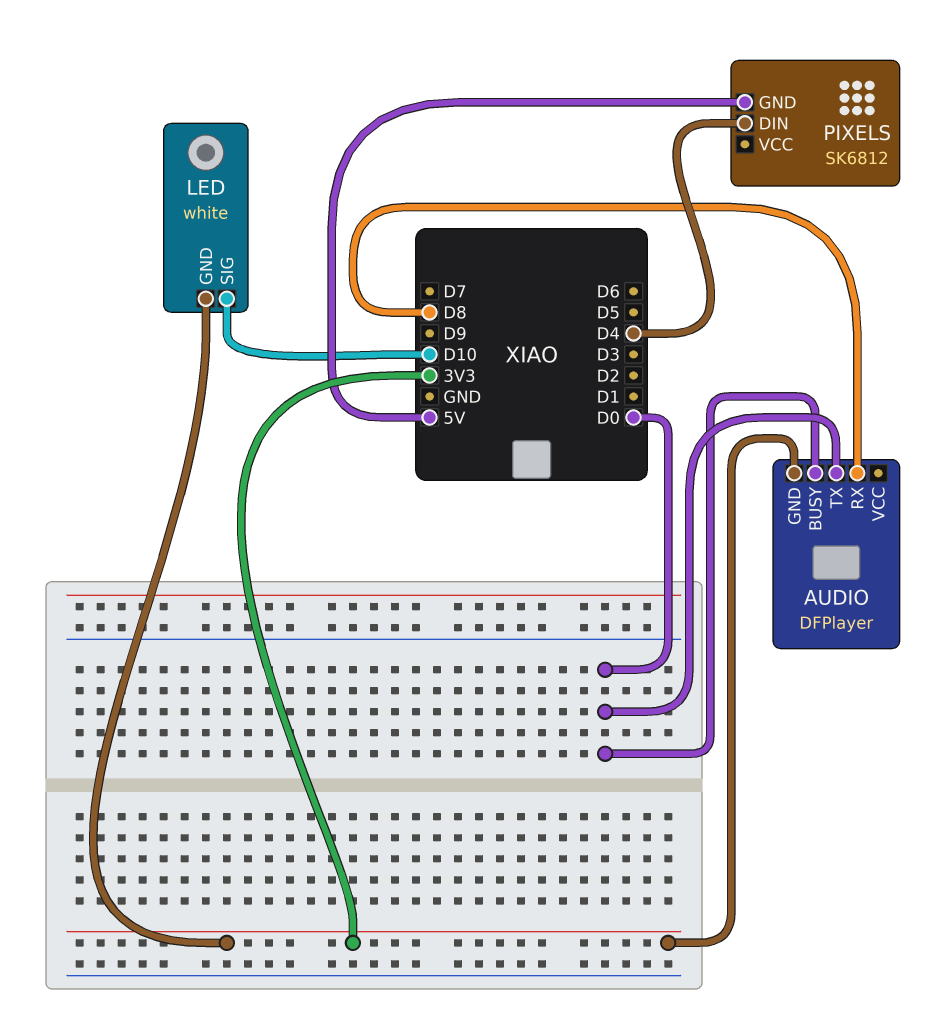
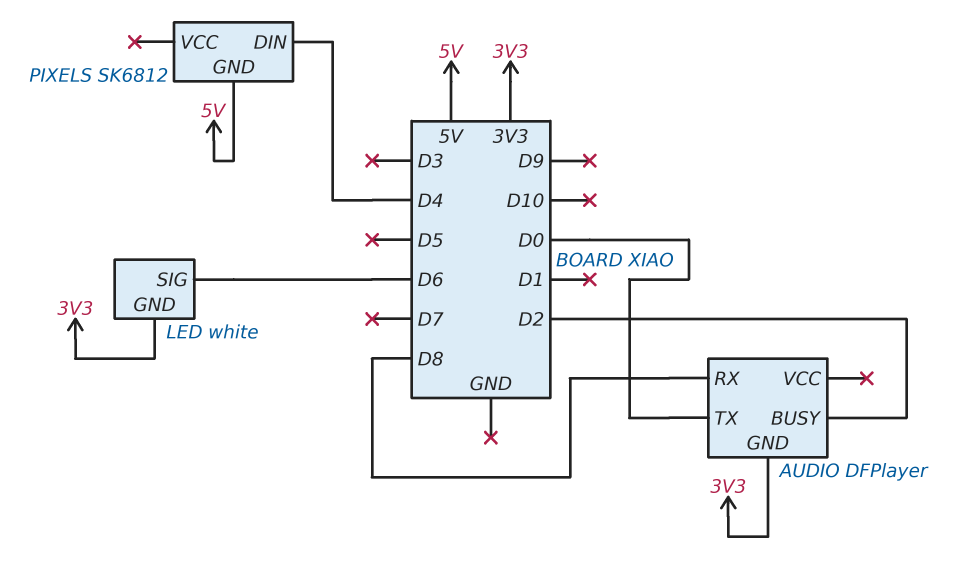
AUDIO pin BUSY: D0 -> D2
LED pin SIG: D10 -> D6

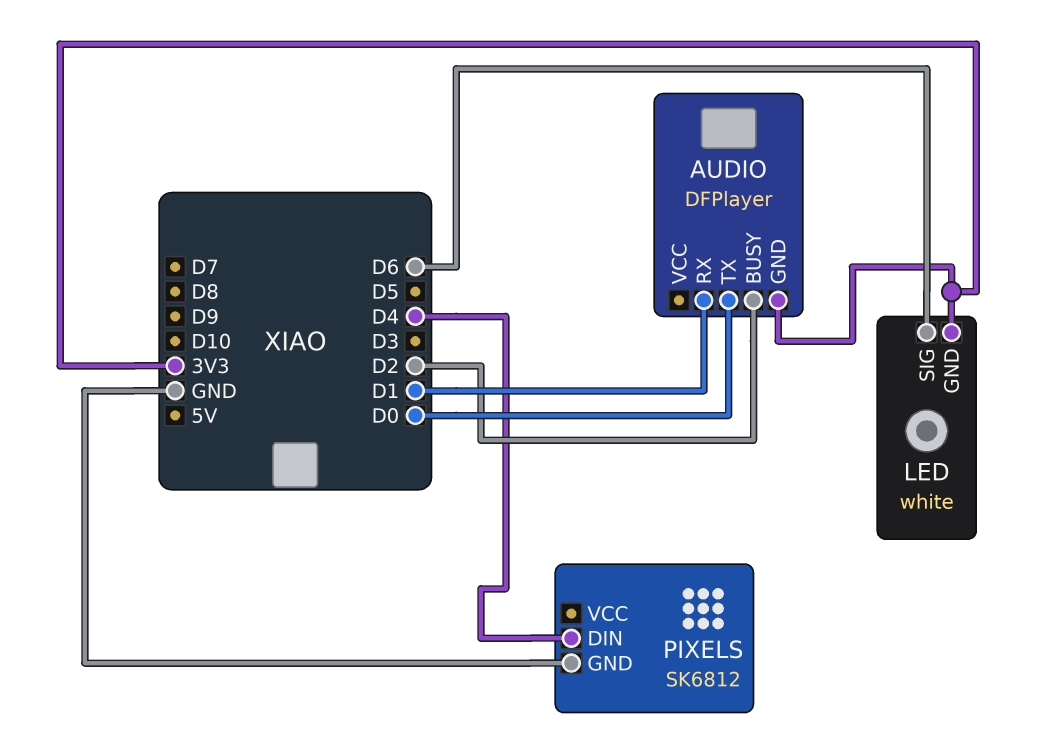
AUDIO pin RX: D8 -> D1
PIXELS pin GND: 5V -> GND

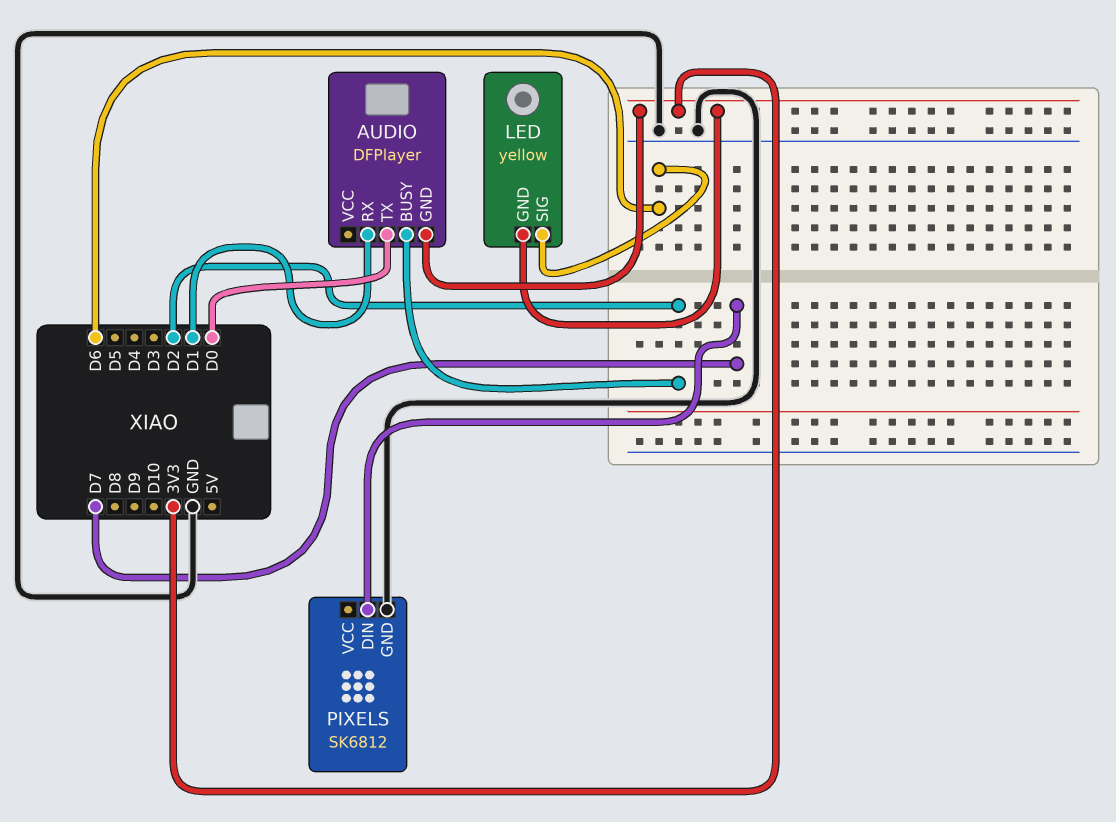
LED: white -> yellow
PIXELS pin DIN: D4 -> D7

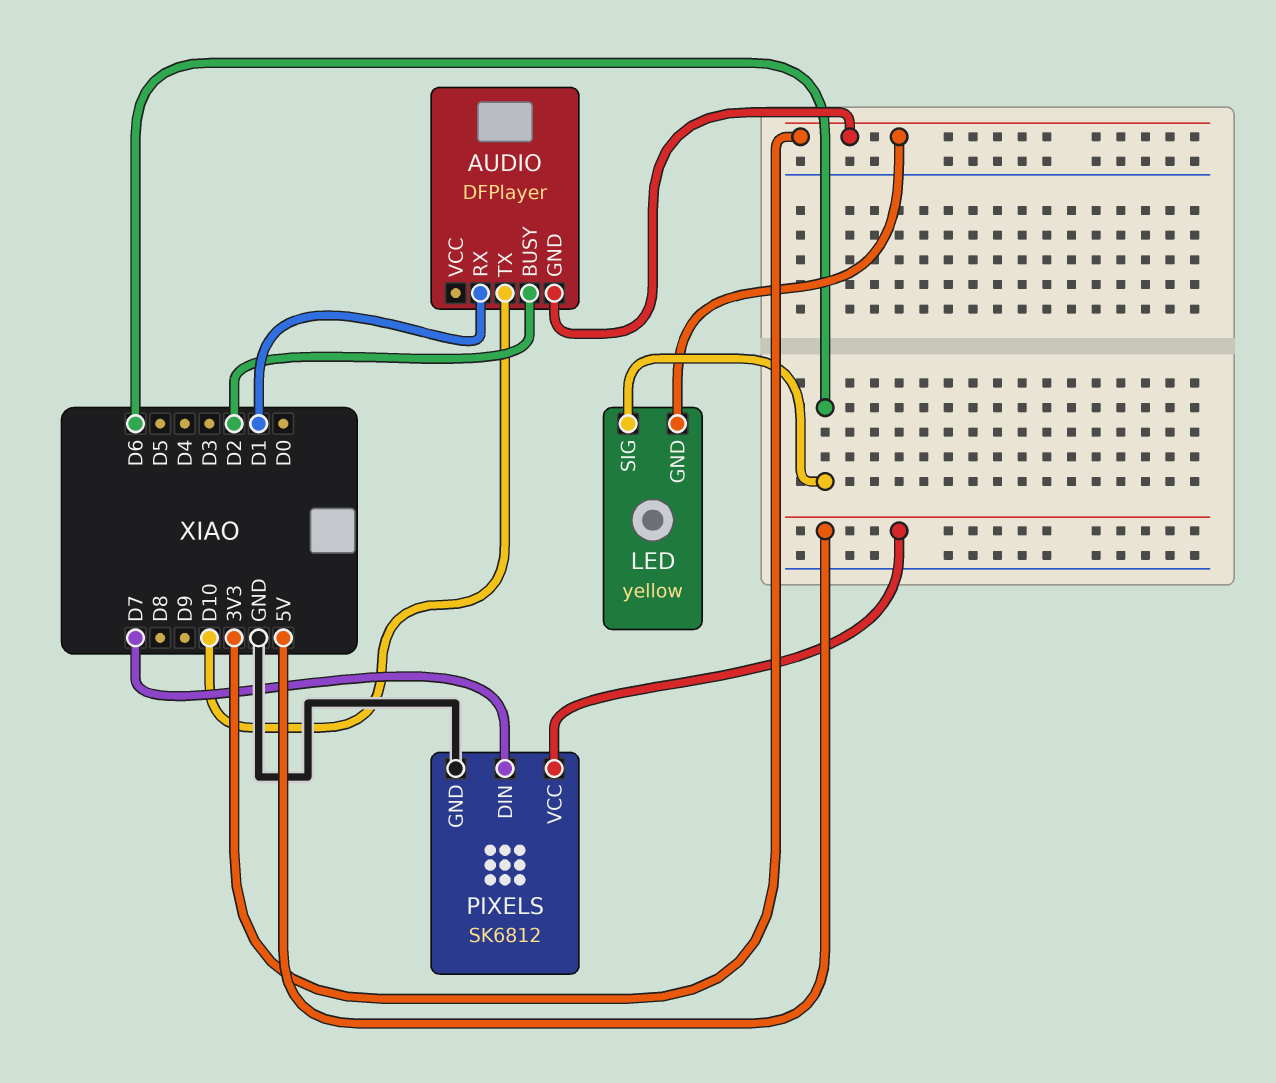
AUDIO pin TX: D0 -> D10
PIXELS pin VCC: none -> 5V

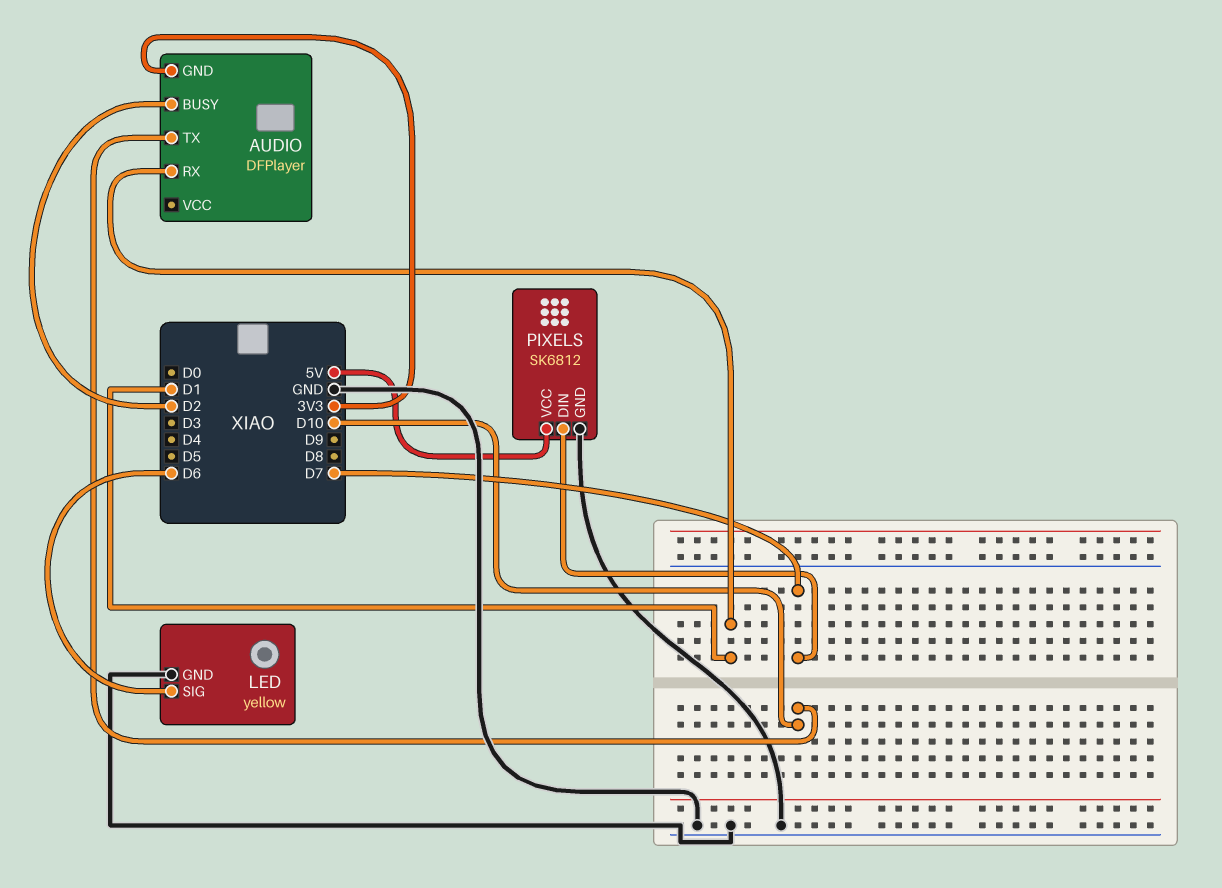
LED pin GND: 3V3 -> GND

